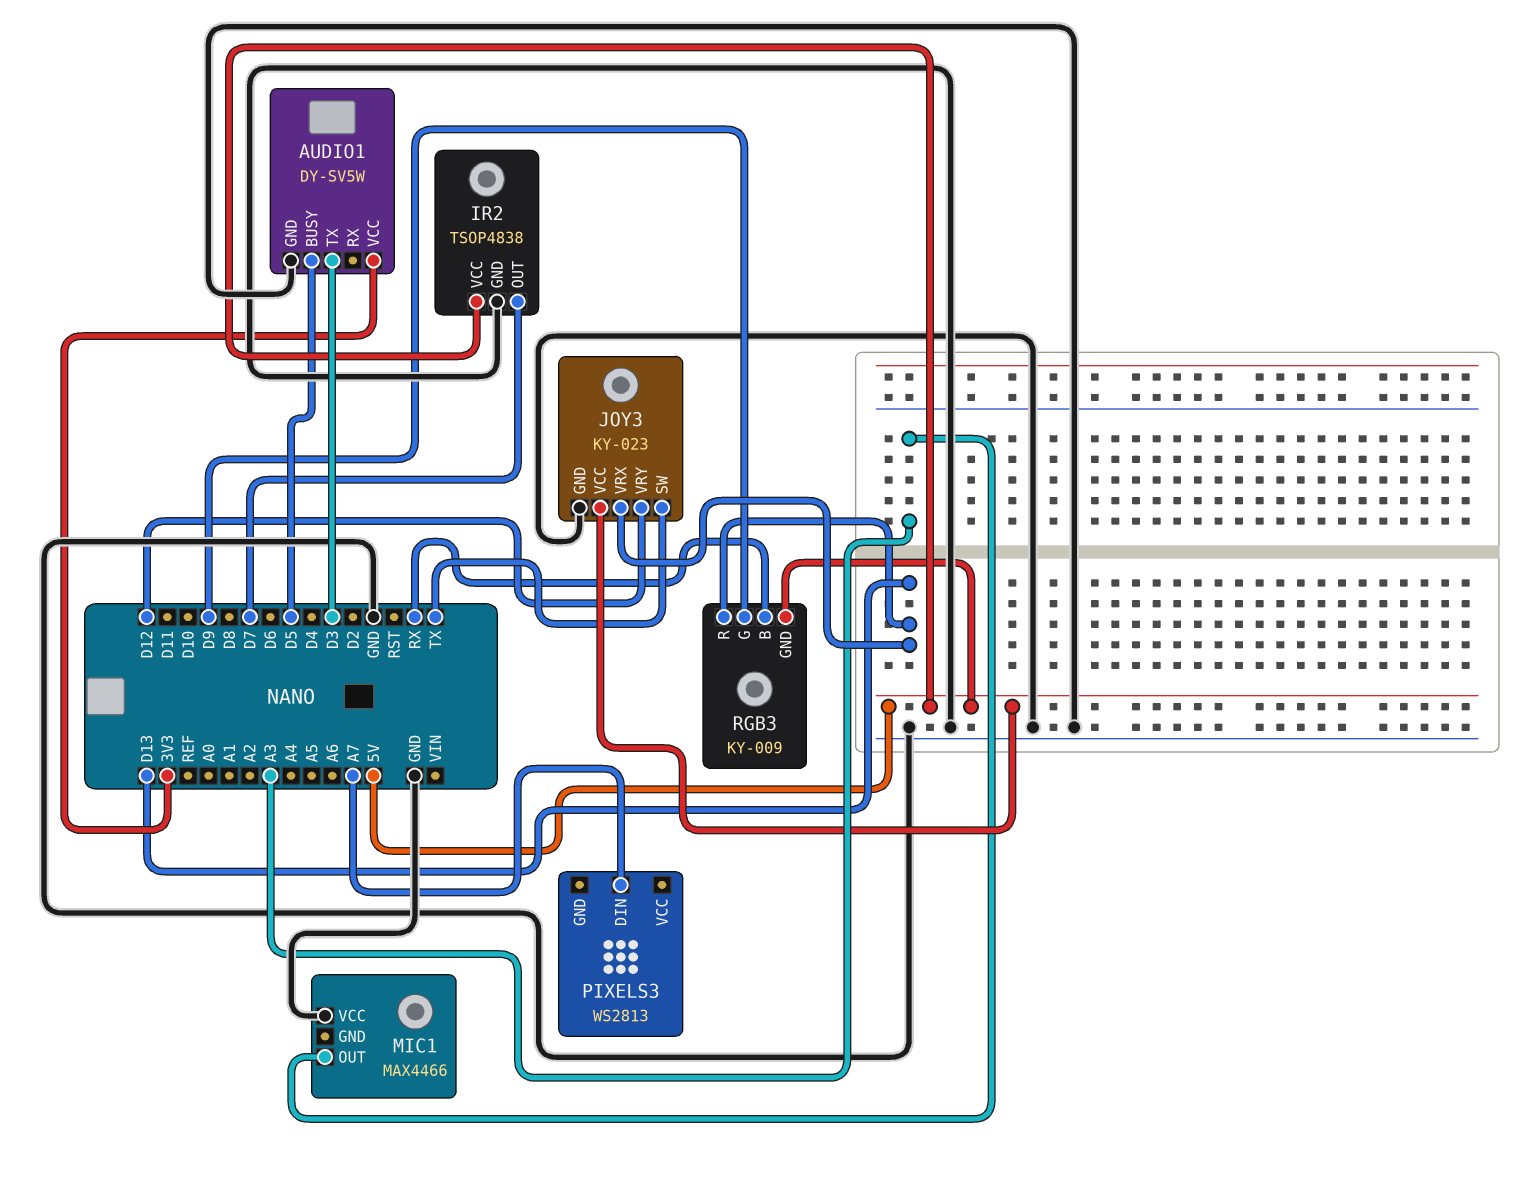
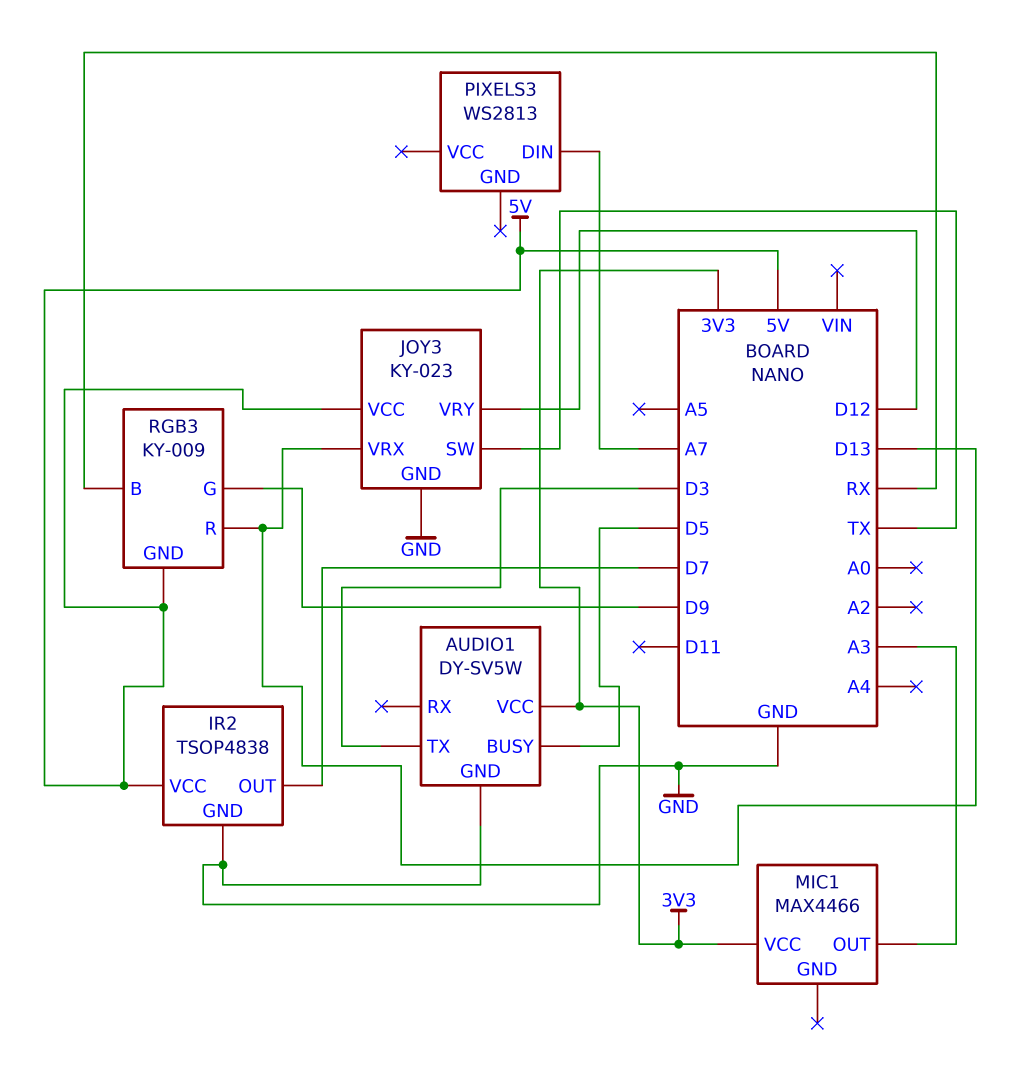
MIC1 pin VCC: GND -> 3V3

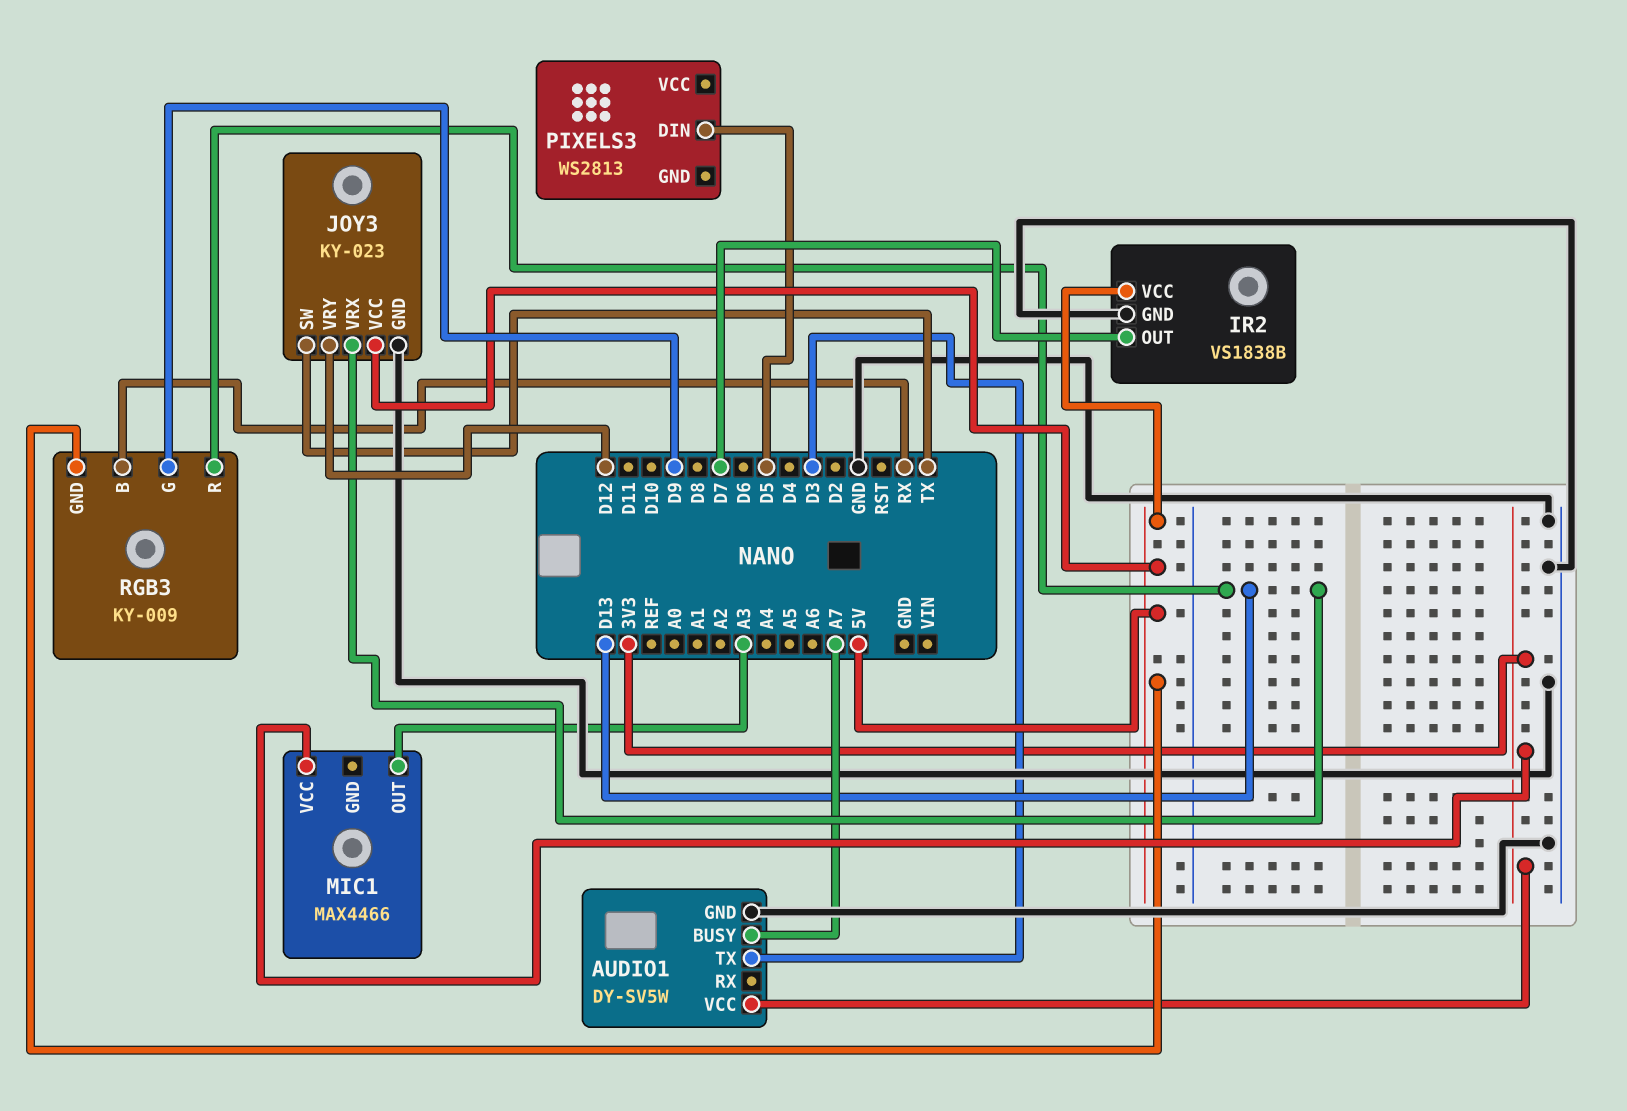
AUDIO1 pin BUSY: D5 -> A7
IR2: TSOP4838 -> VS1838B
PIXELS3 pin DIN: A7 -> D5

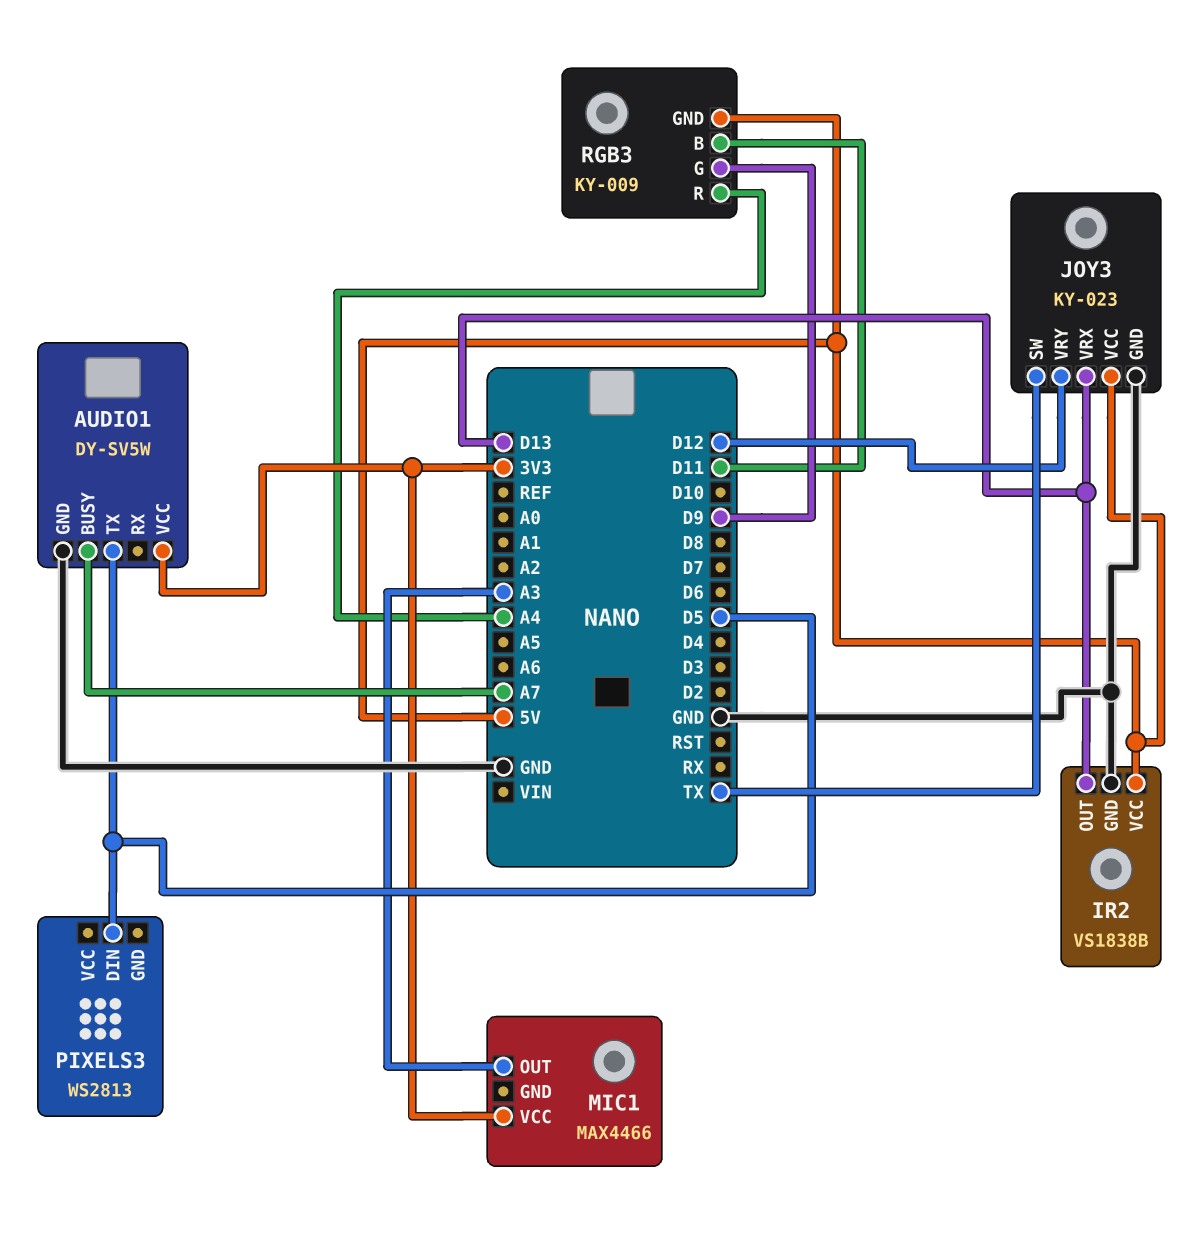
AUDIO1 pin TX: D3 -> D5
IR2 pin OUT: D7 -> D13
RGB3 pin B: RX -> D11
RGB3 pin R: D13 -> A4

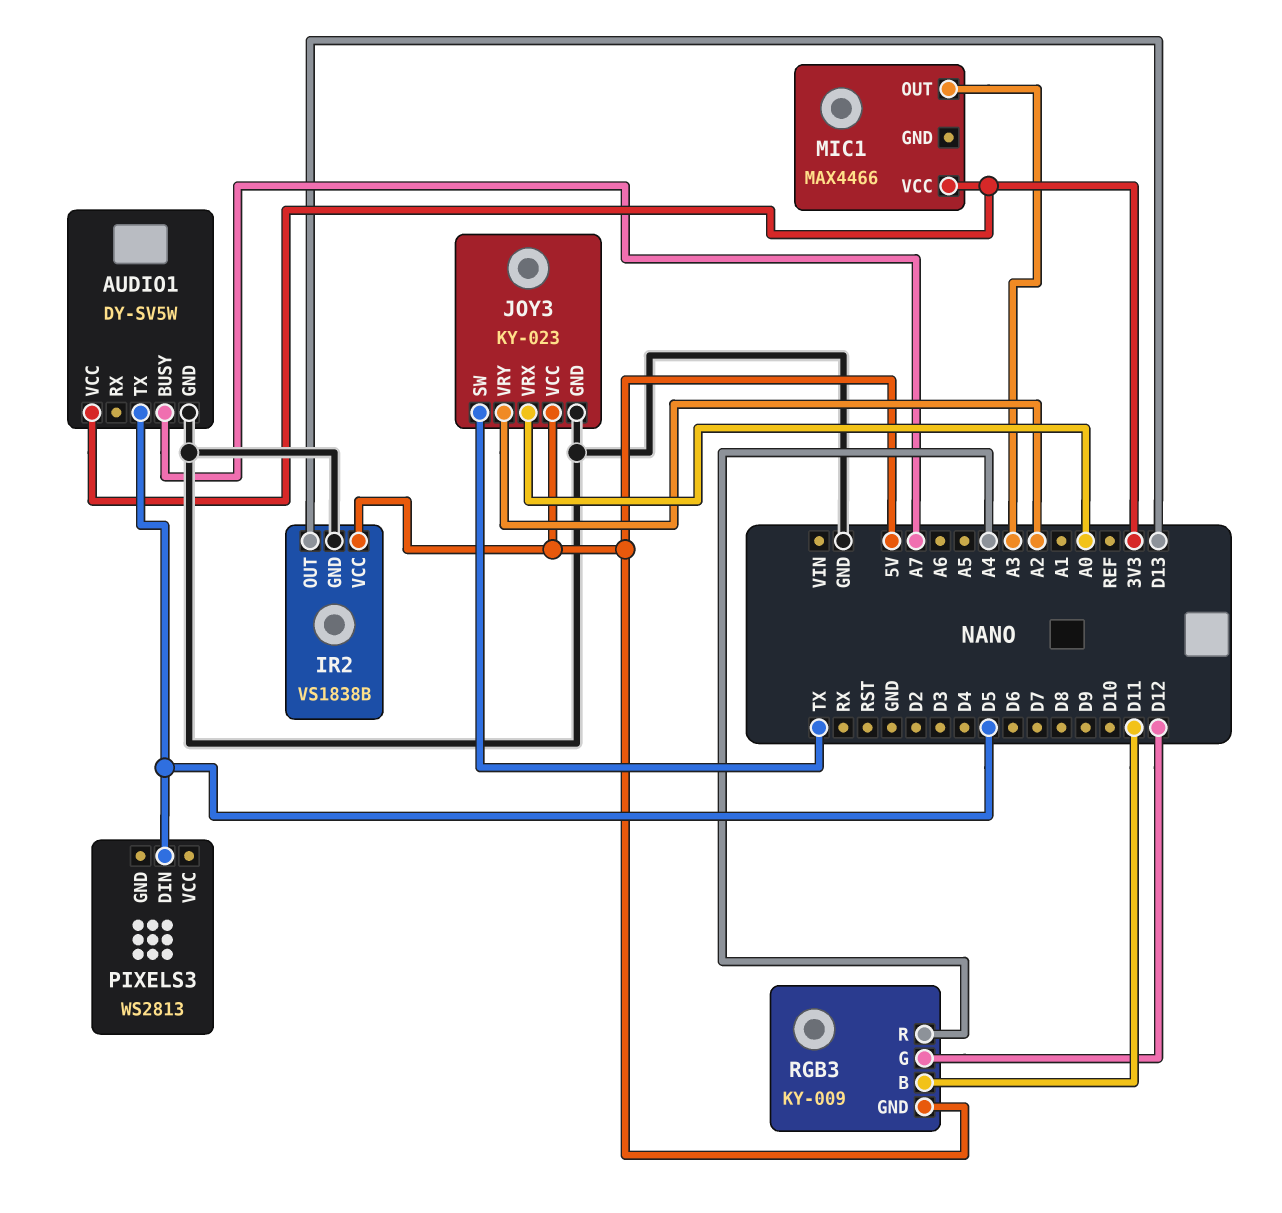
JOY3 pin VRX: D13 -> A0
JOY3 pin VRY: D12 -> A2
RGB3 pin G: D9 -> D12

